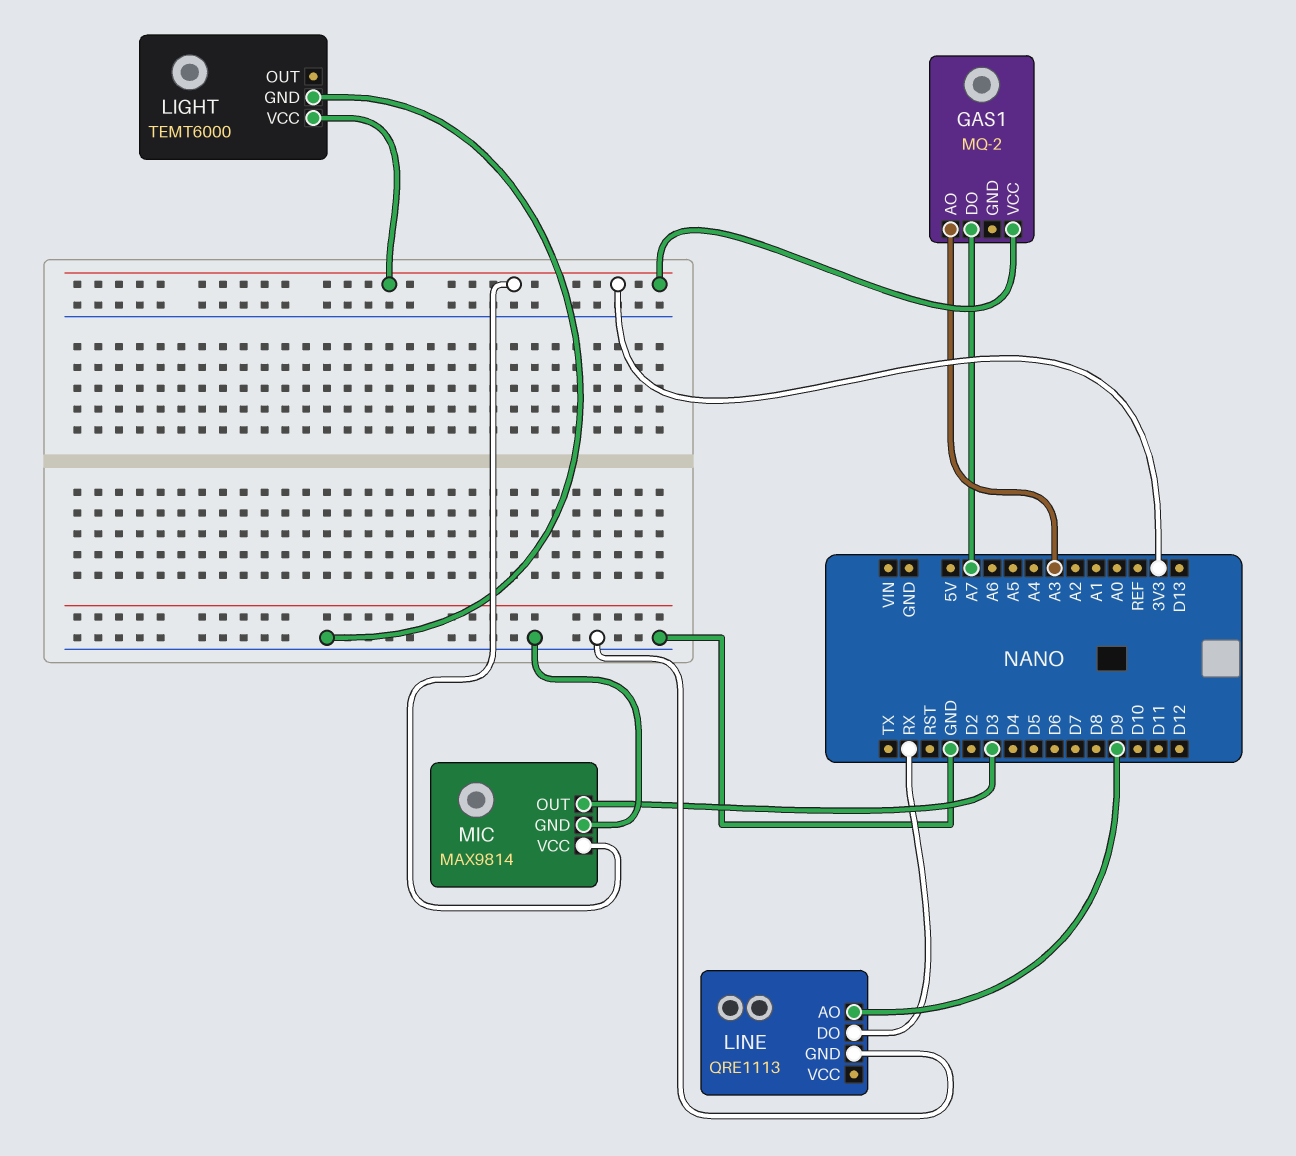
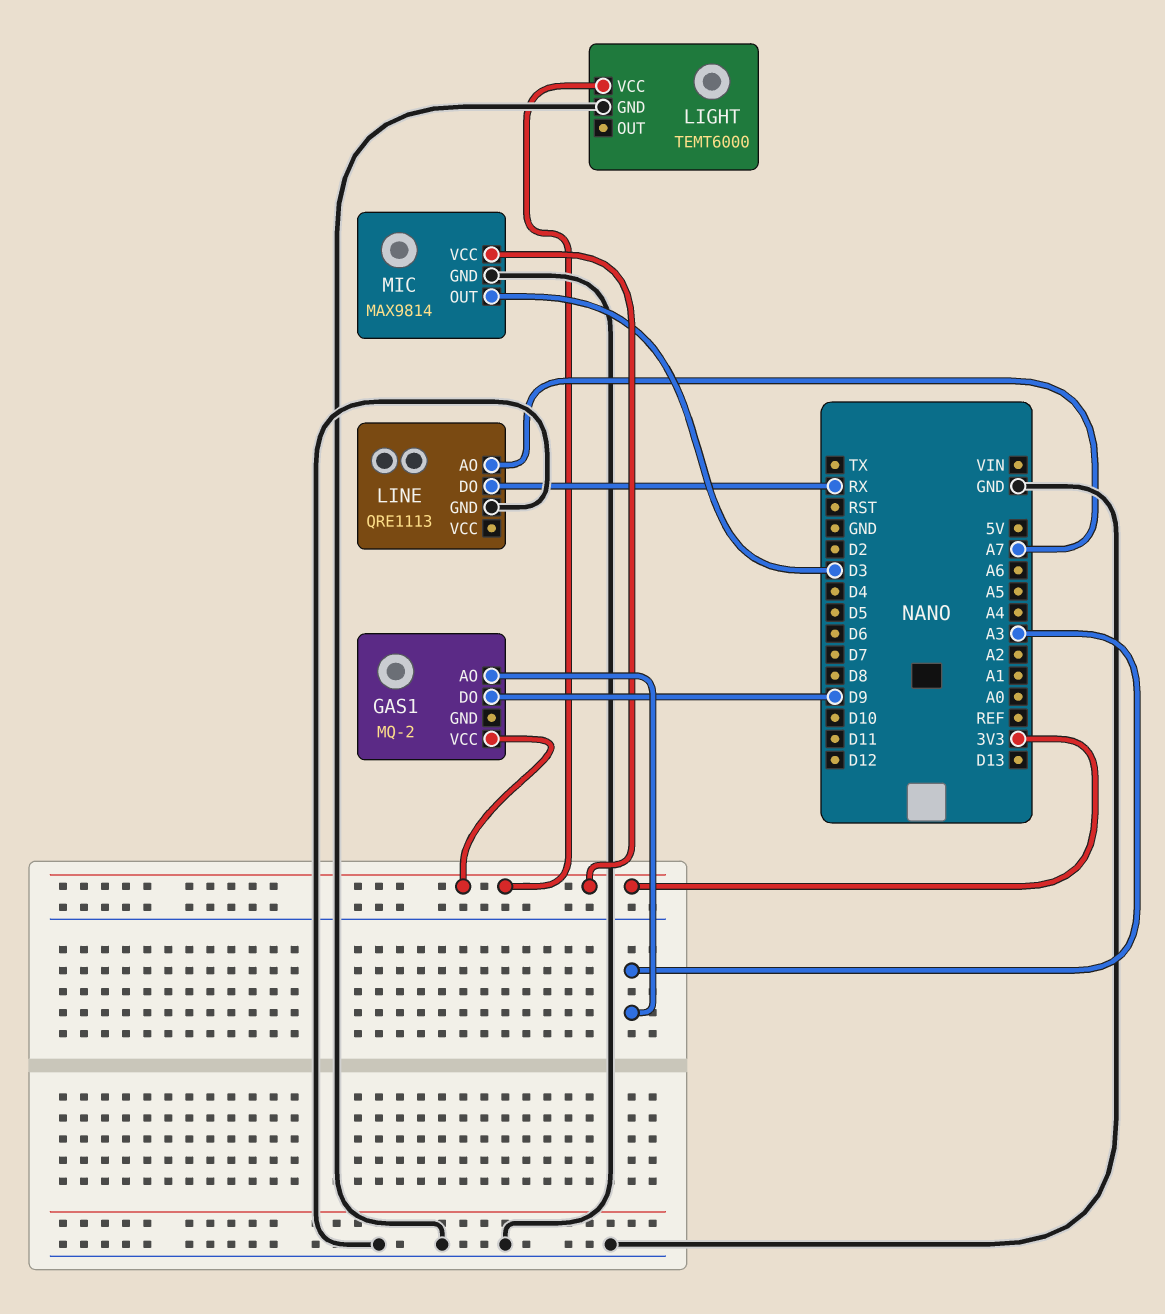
GAS1 pin DO: A7 -> D9
LINE pin AO: D9 -> A7

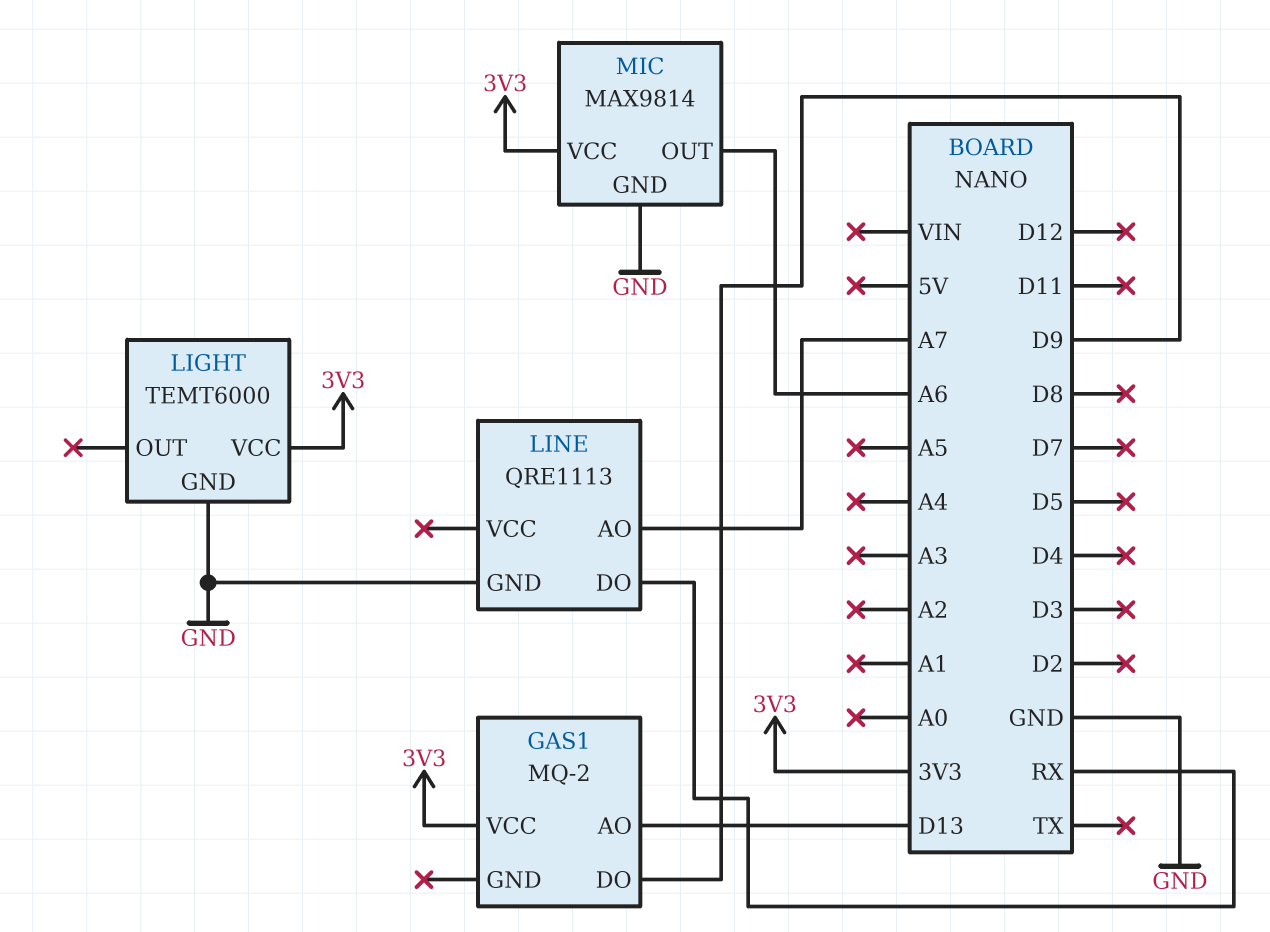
GAS1 pin AO: A3 -> D13
MIC pin OUT: D3 -> A6

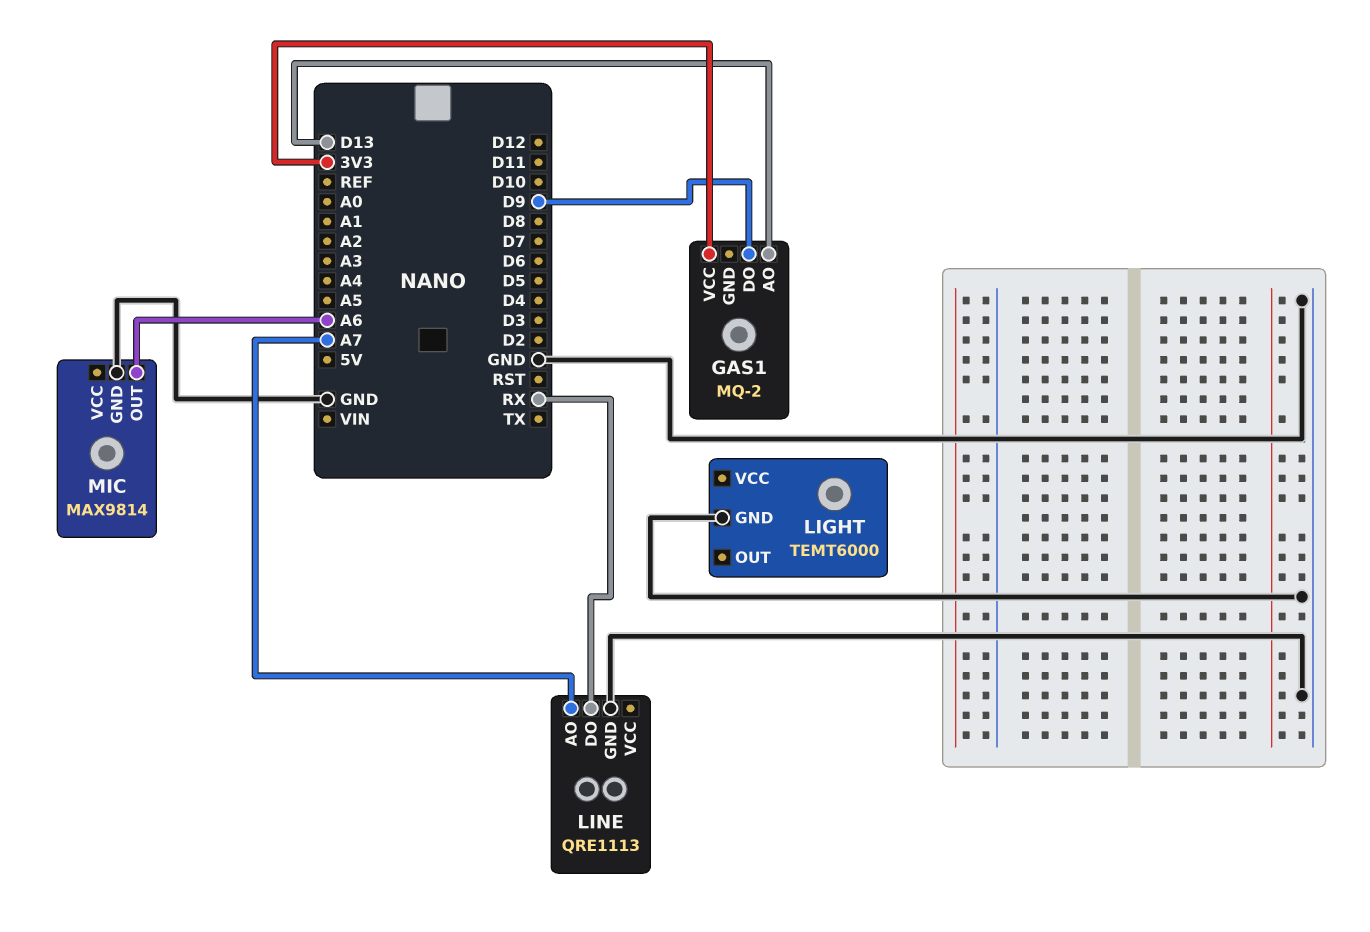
LIGHT pin VCC: 3V3 -> none
MIC pin VCC: 3V3 -> none

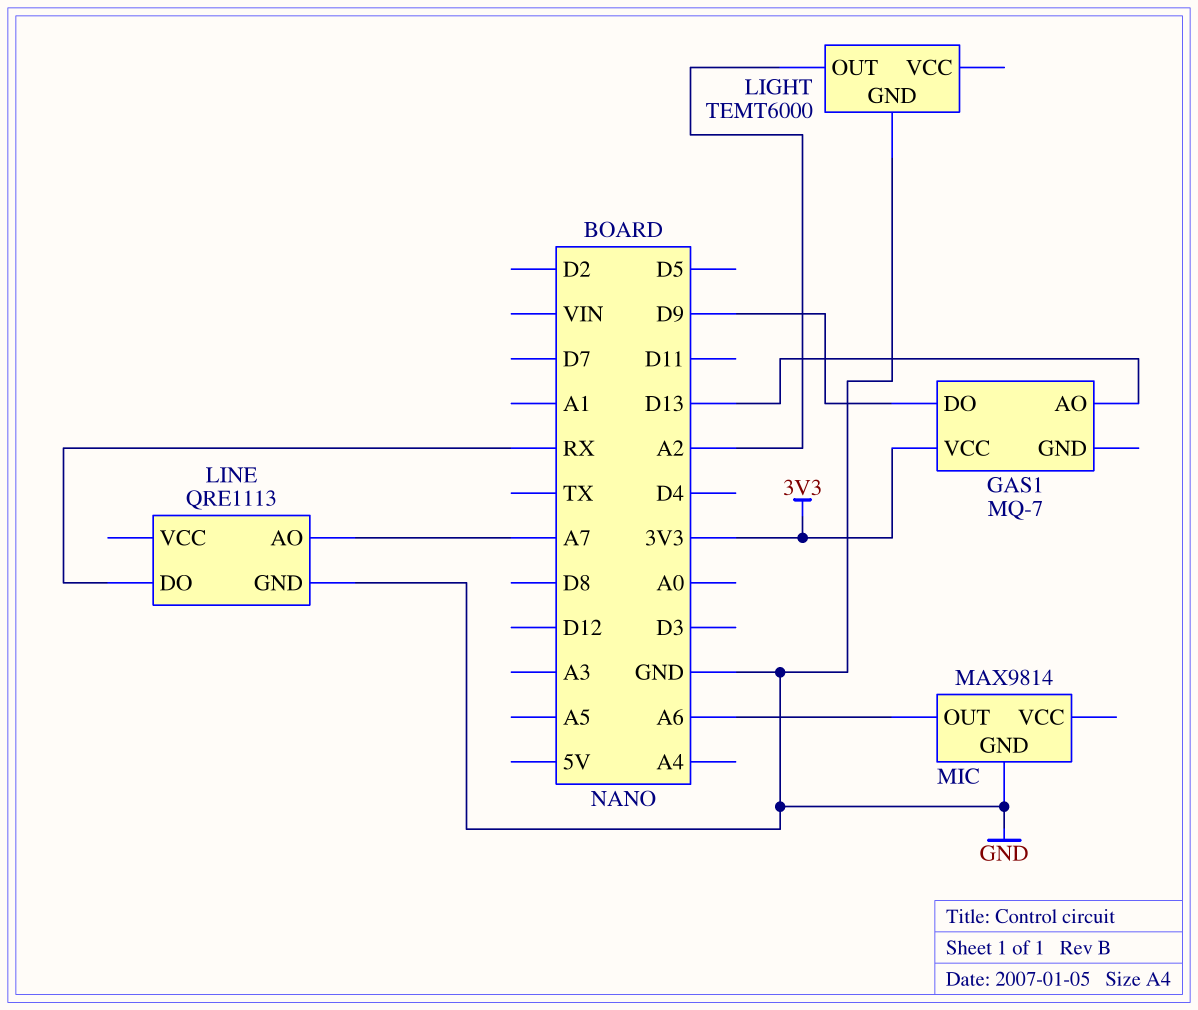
GAS1: MQ-2 -> MQ-7
LIGHT pin OUT: none -> A2

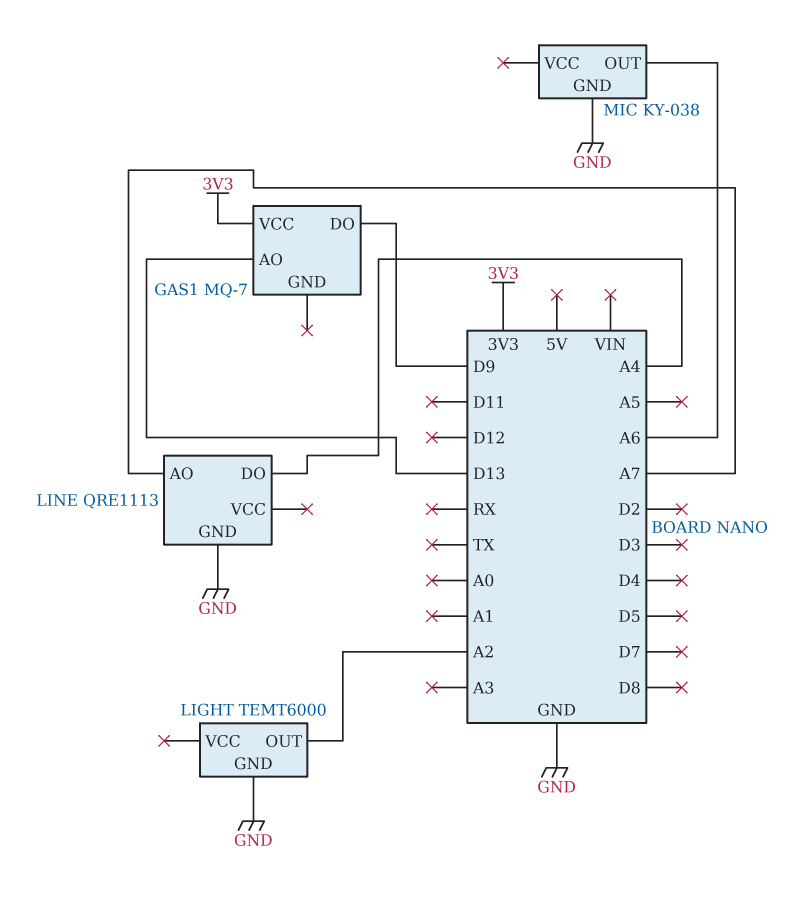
LINE pin DO: RX -> A4
MIC: MAX9814 -> KY-038

